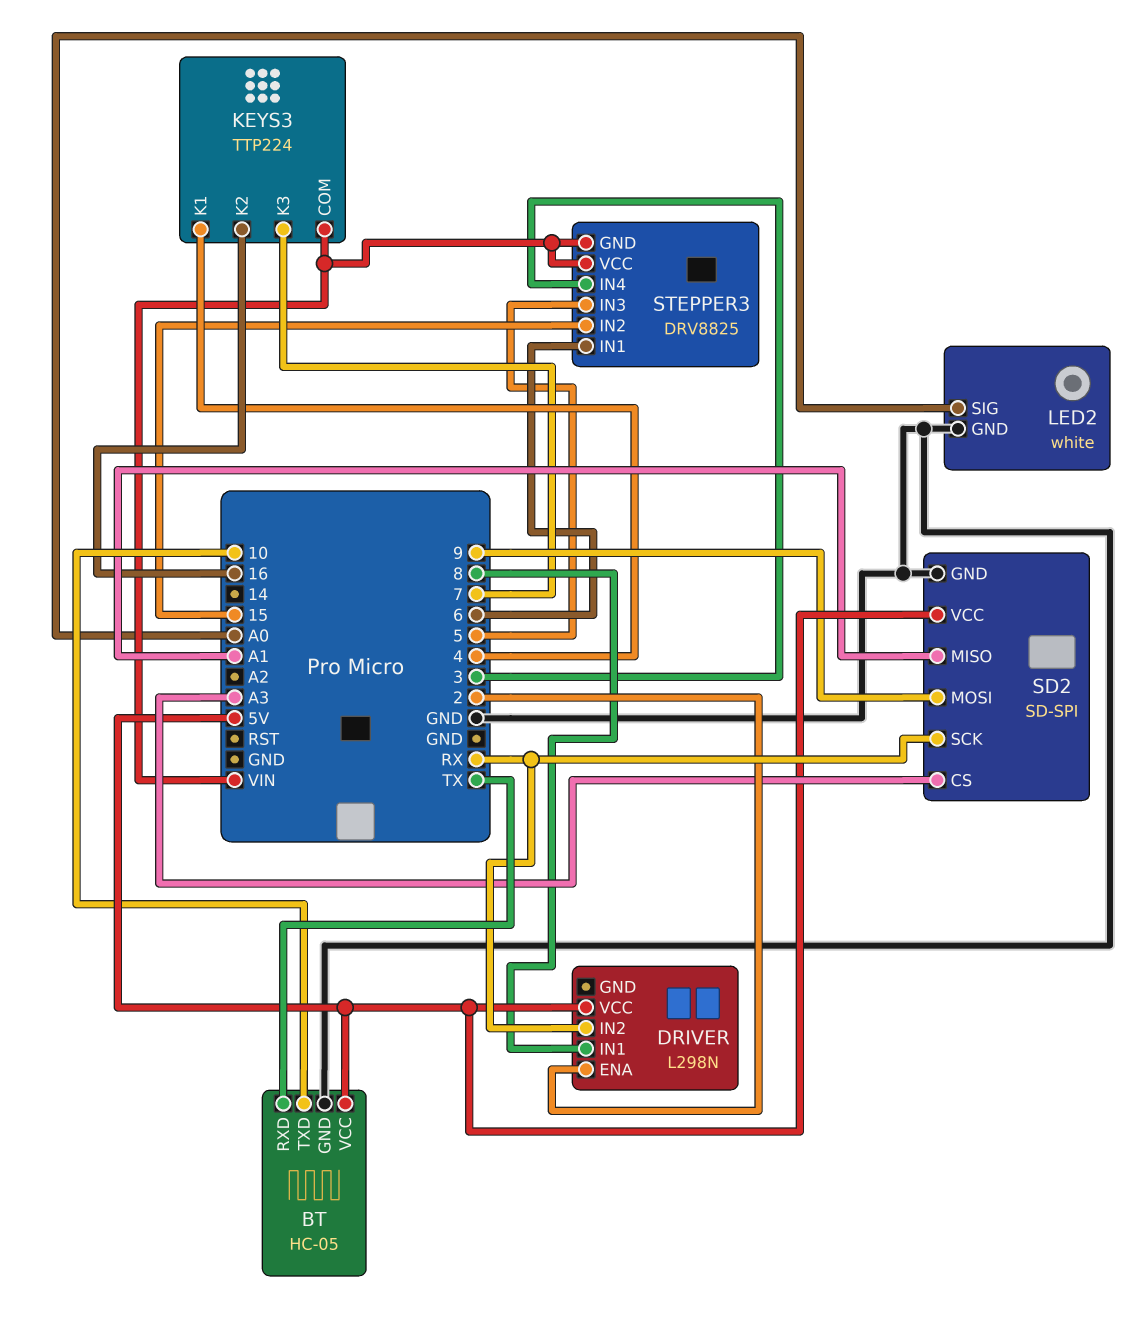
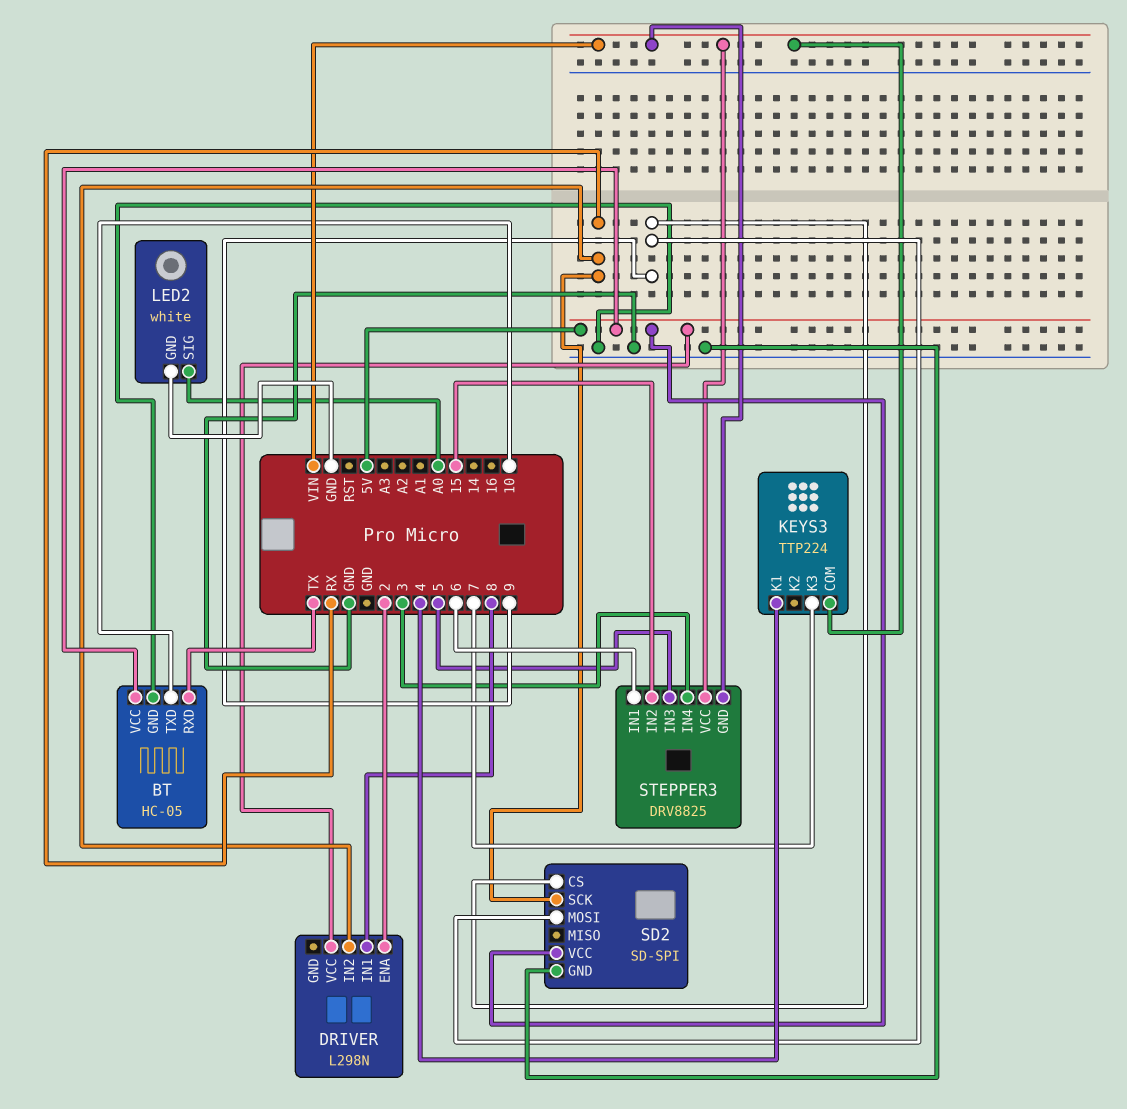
KEYS3 pin K2: 16 -> none
SD2 pin CS: A3 -> 9
SD2 pin MISO: A1 -> none

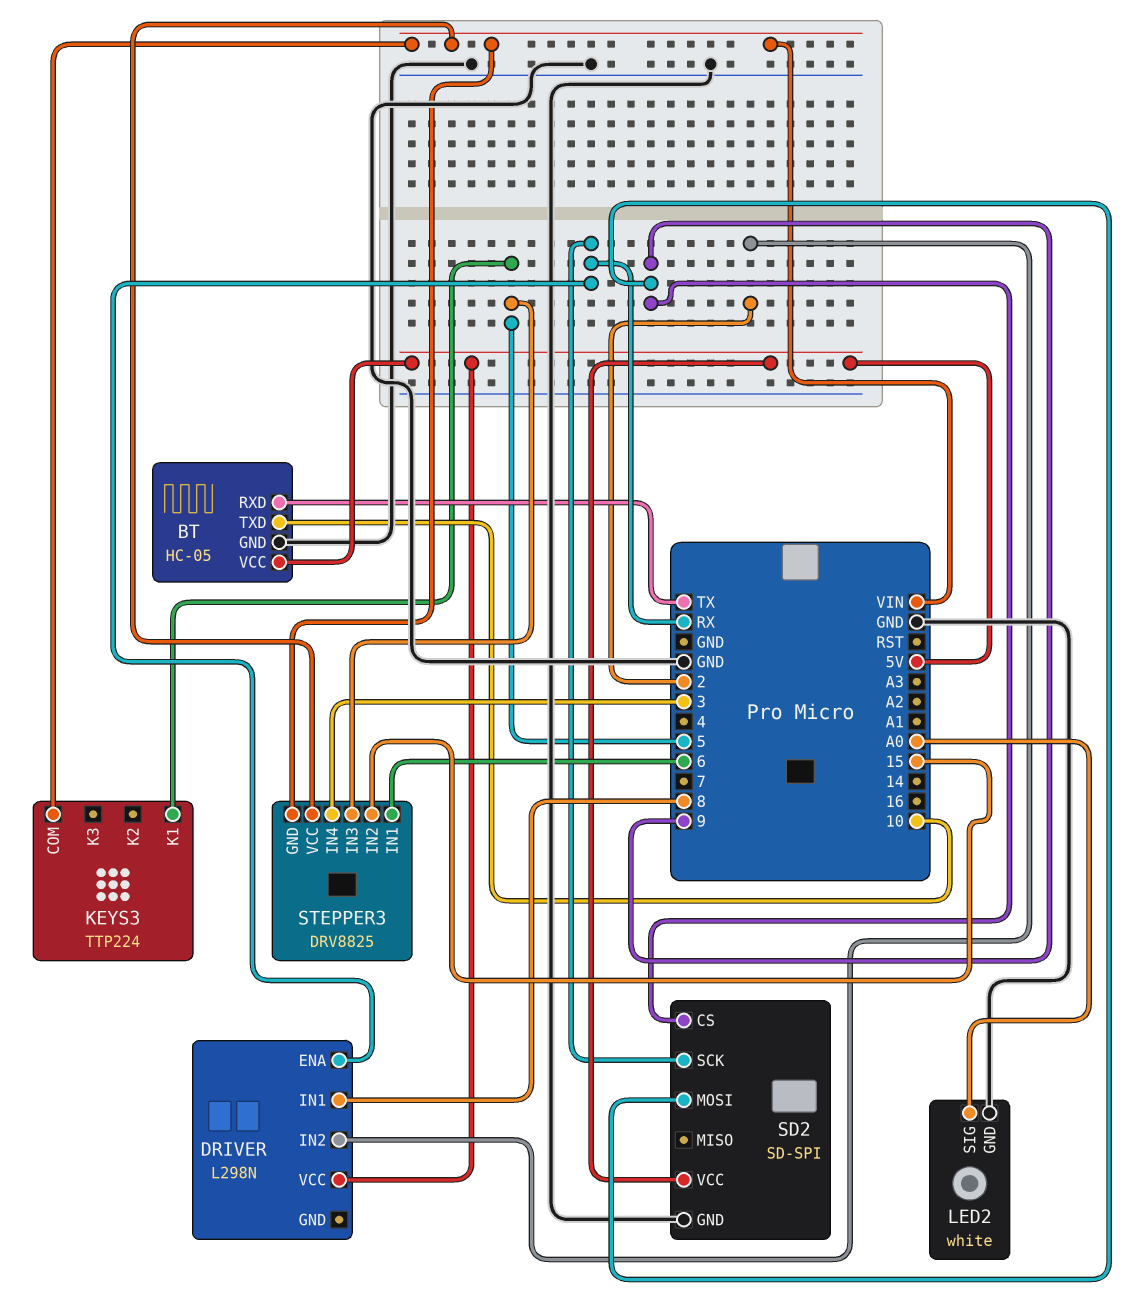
DRIVER pin ENA: 2 -> RX
DRIVER pin IN2: RX -> 2
KEYS3 pin K1: 4 -> 5
KEYS3 pin K3: 7 -> none

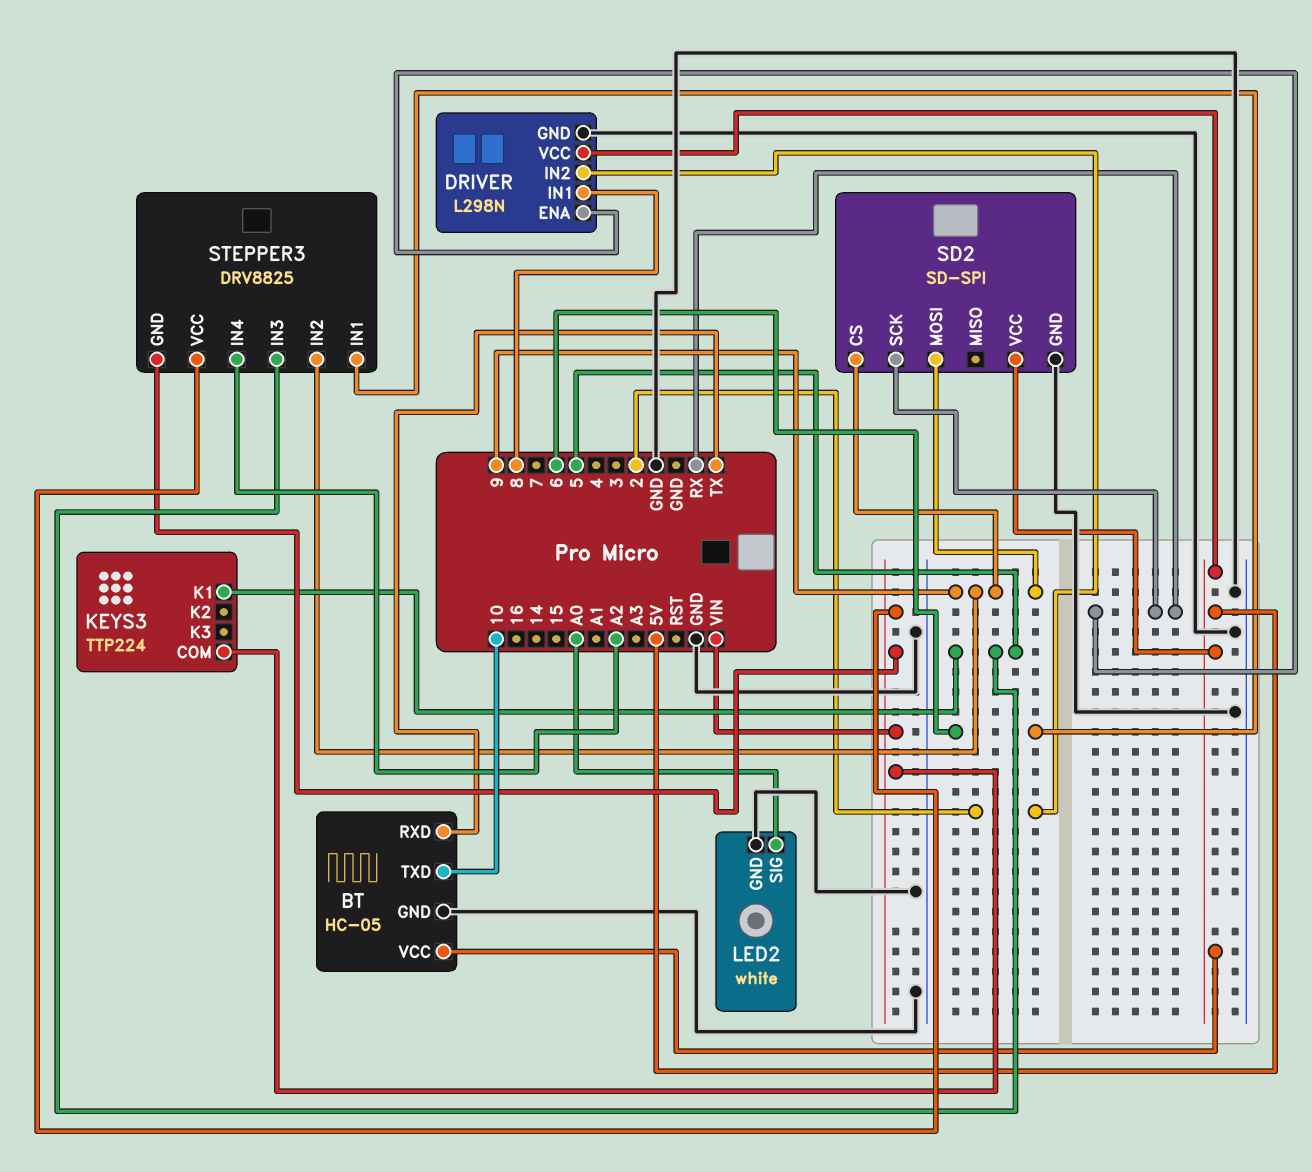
DRIVER pin GND: none -> GND
STEPPER3 pin IN2: 15 -> 9
STEPPER3 pin IN4: 3 -> A2

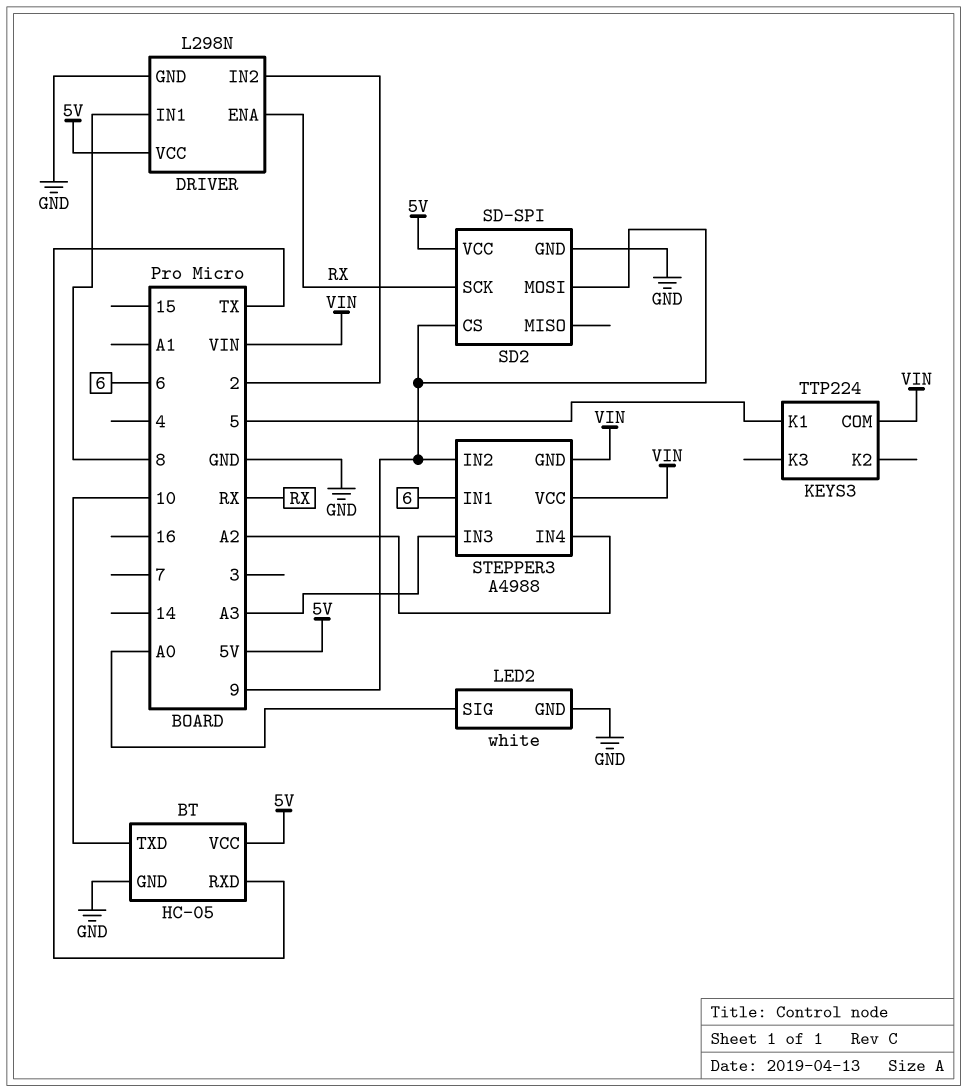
STEPPER3: DRV8825 -> A4988
STEPPER3 pin IN3: 5 -> A3

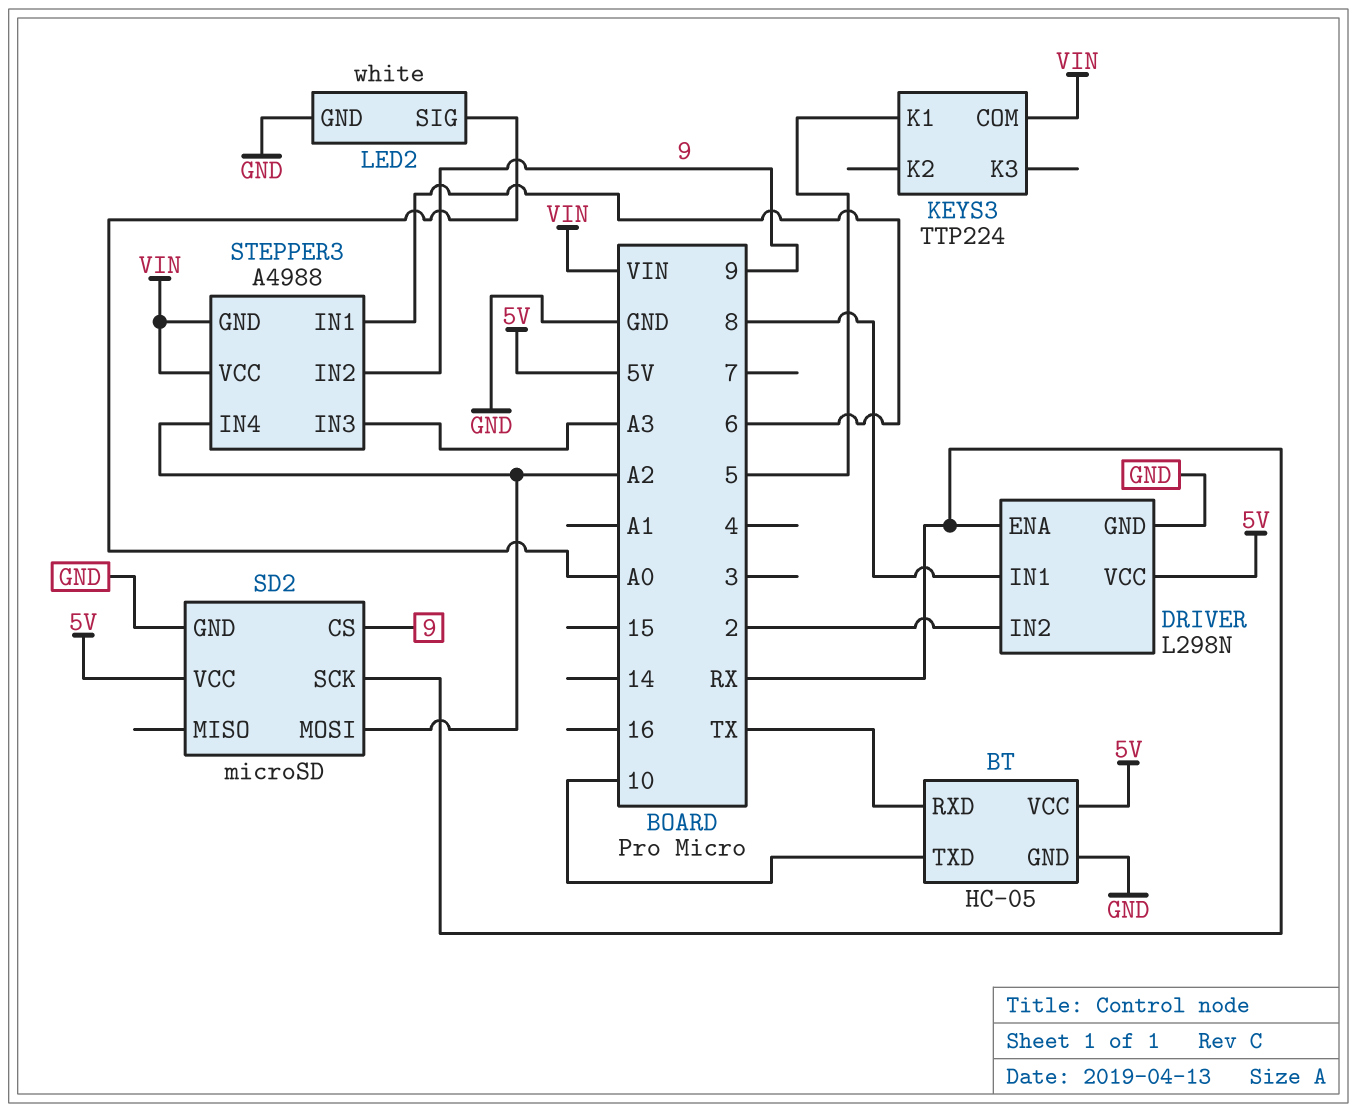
SD2: SD-SPI -> microSD
SD2 pin MOSI: 9 -> A2

